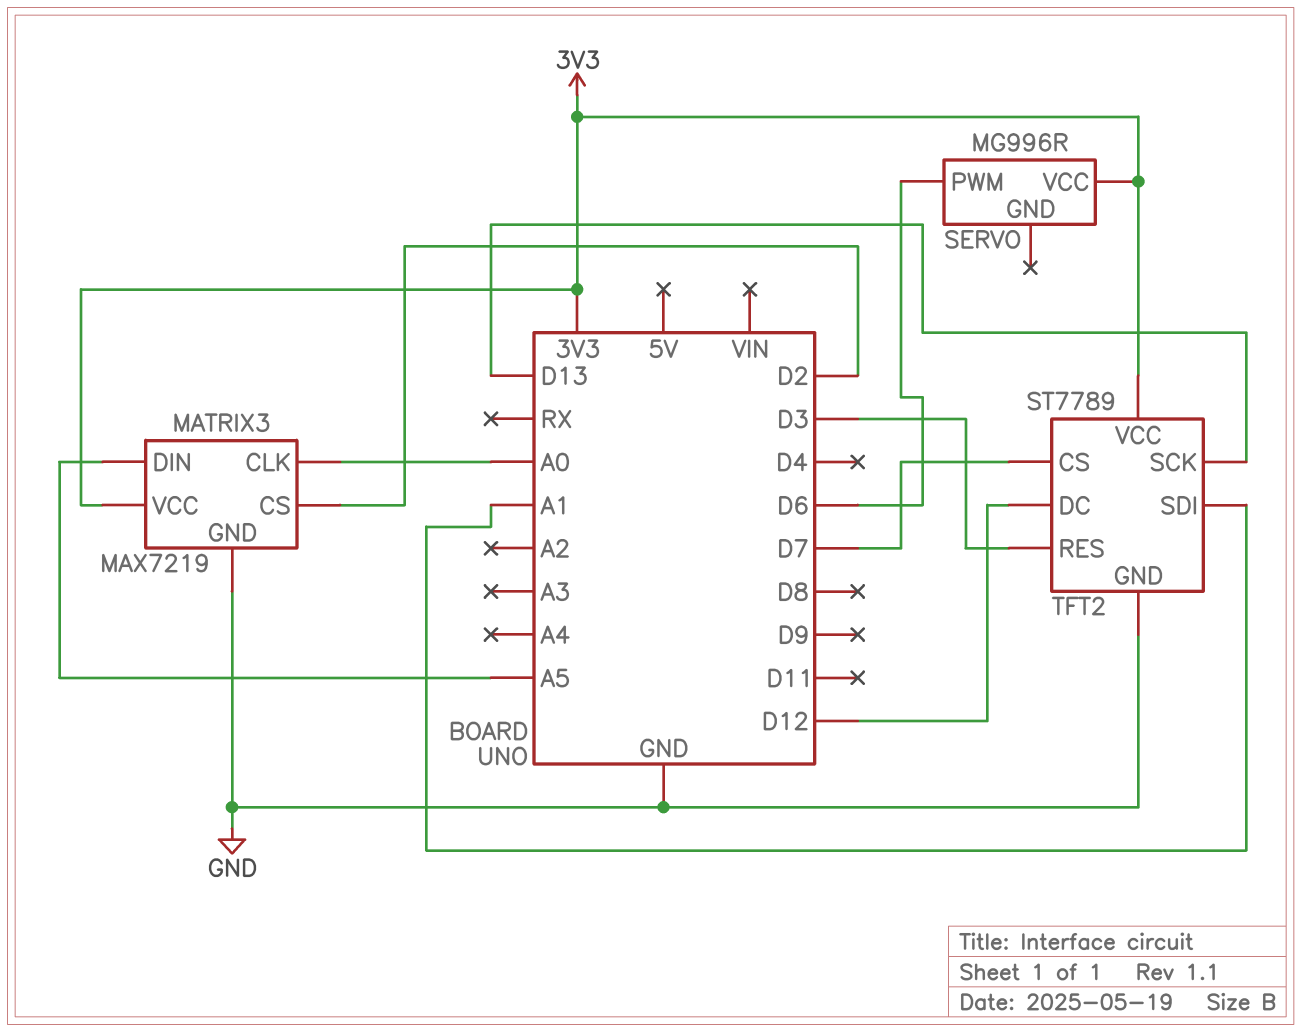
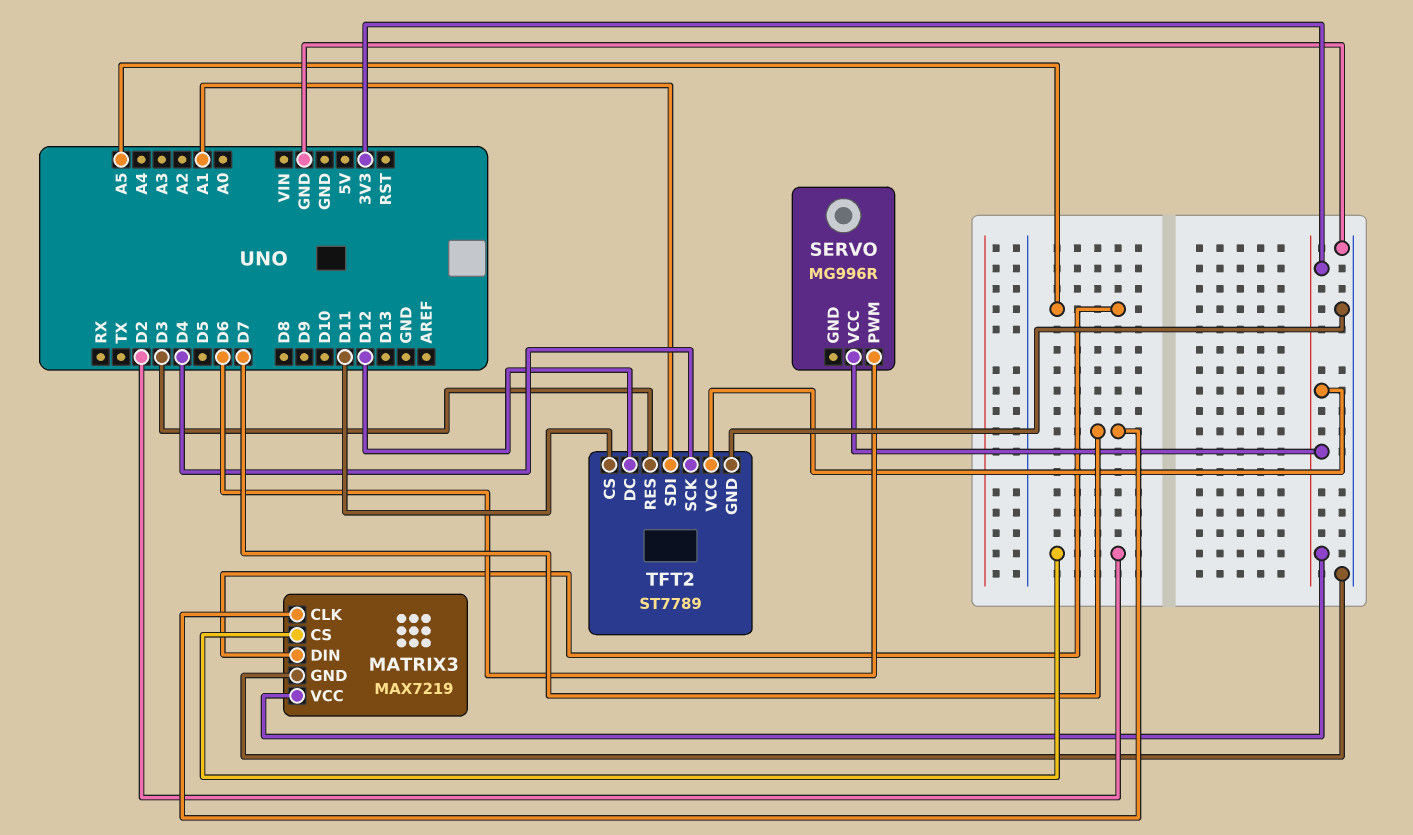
MATRIX3 pin CLK: A0 -> D7
TFT2 pin CS: D7 -> D11
TFT2 pin SCK: D13 -> D4

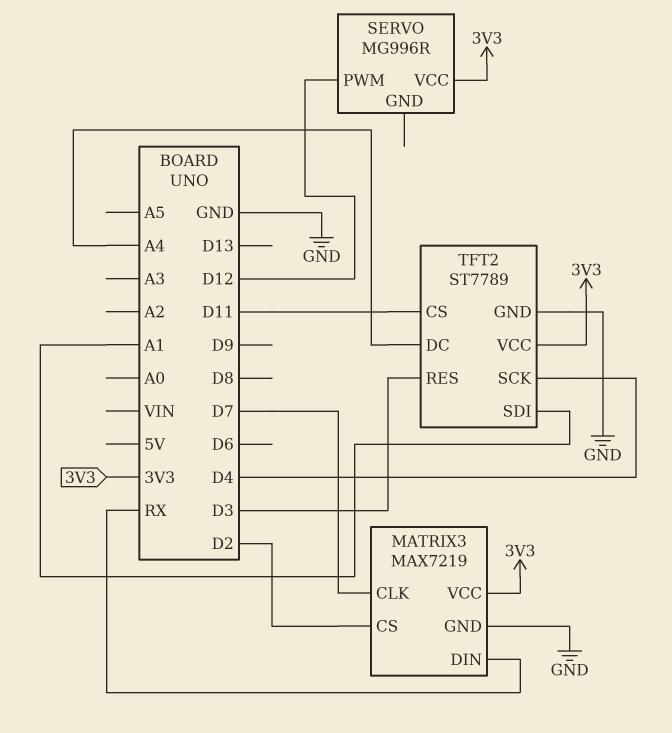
MATRIX3 pin DIN: A5 -> RX
SERVO pin PWM: D6 -> D12
TFT2 pin DC: D12 -> A4

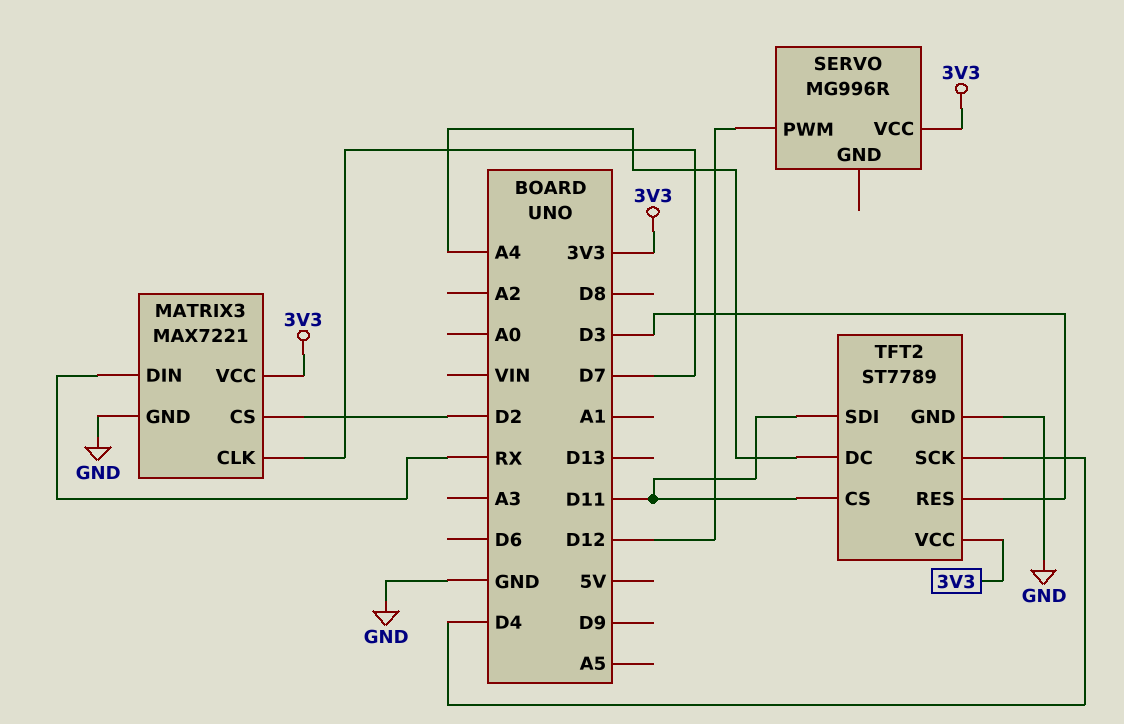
MATRIX3: MAX7219 -> MAX7221
TFT2 pin SDI: A1 -> D11

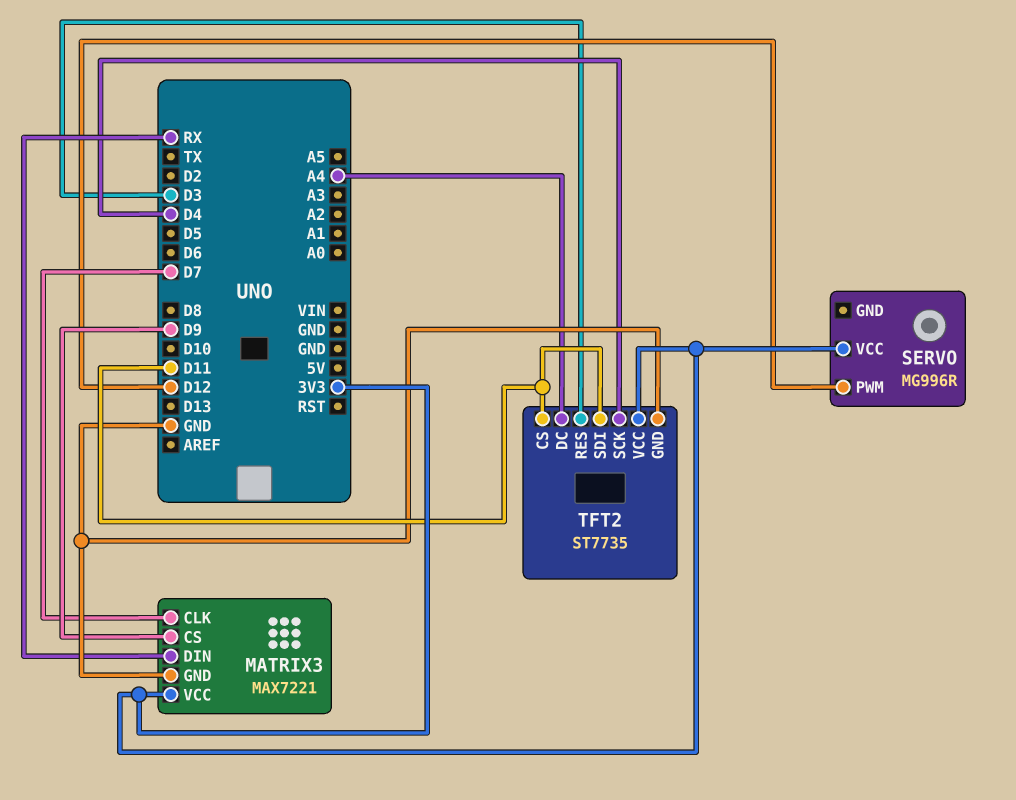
MATRIX3 pin CS: D2 -> D9
TFT2: ST7789 -> ST7735

